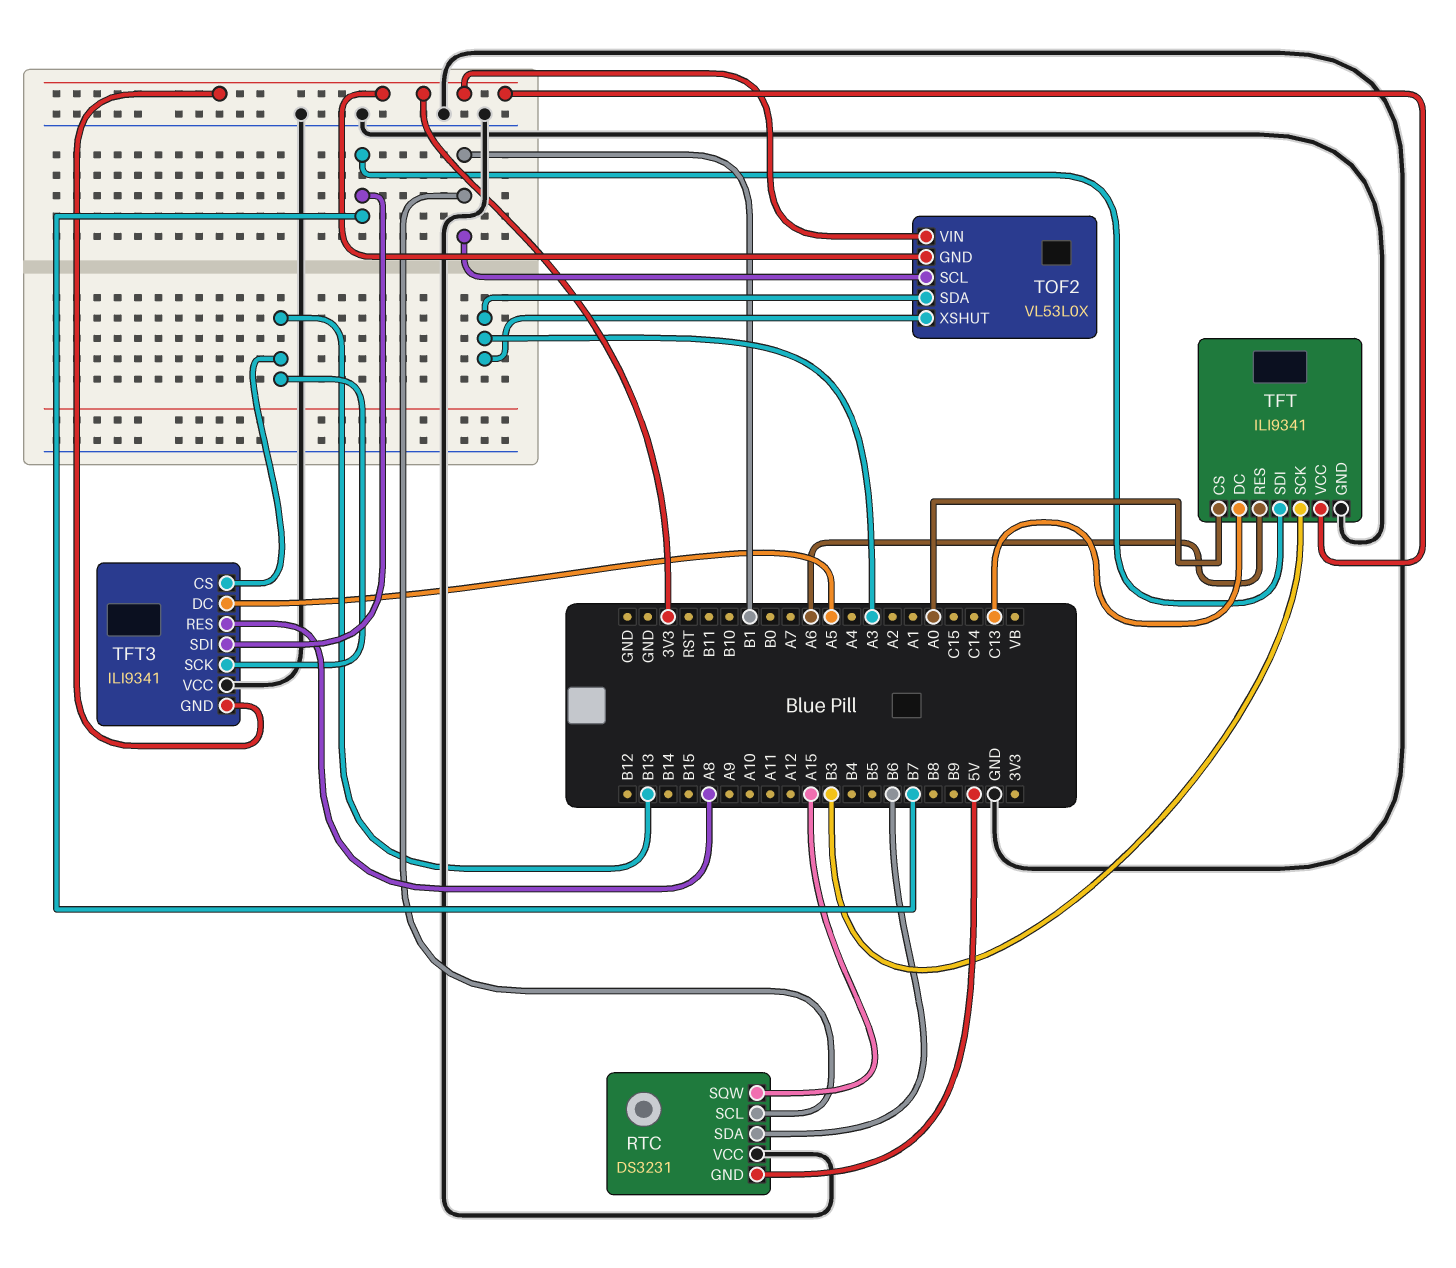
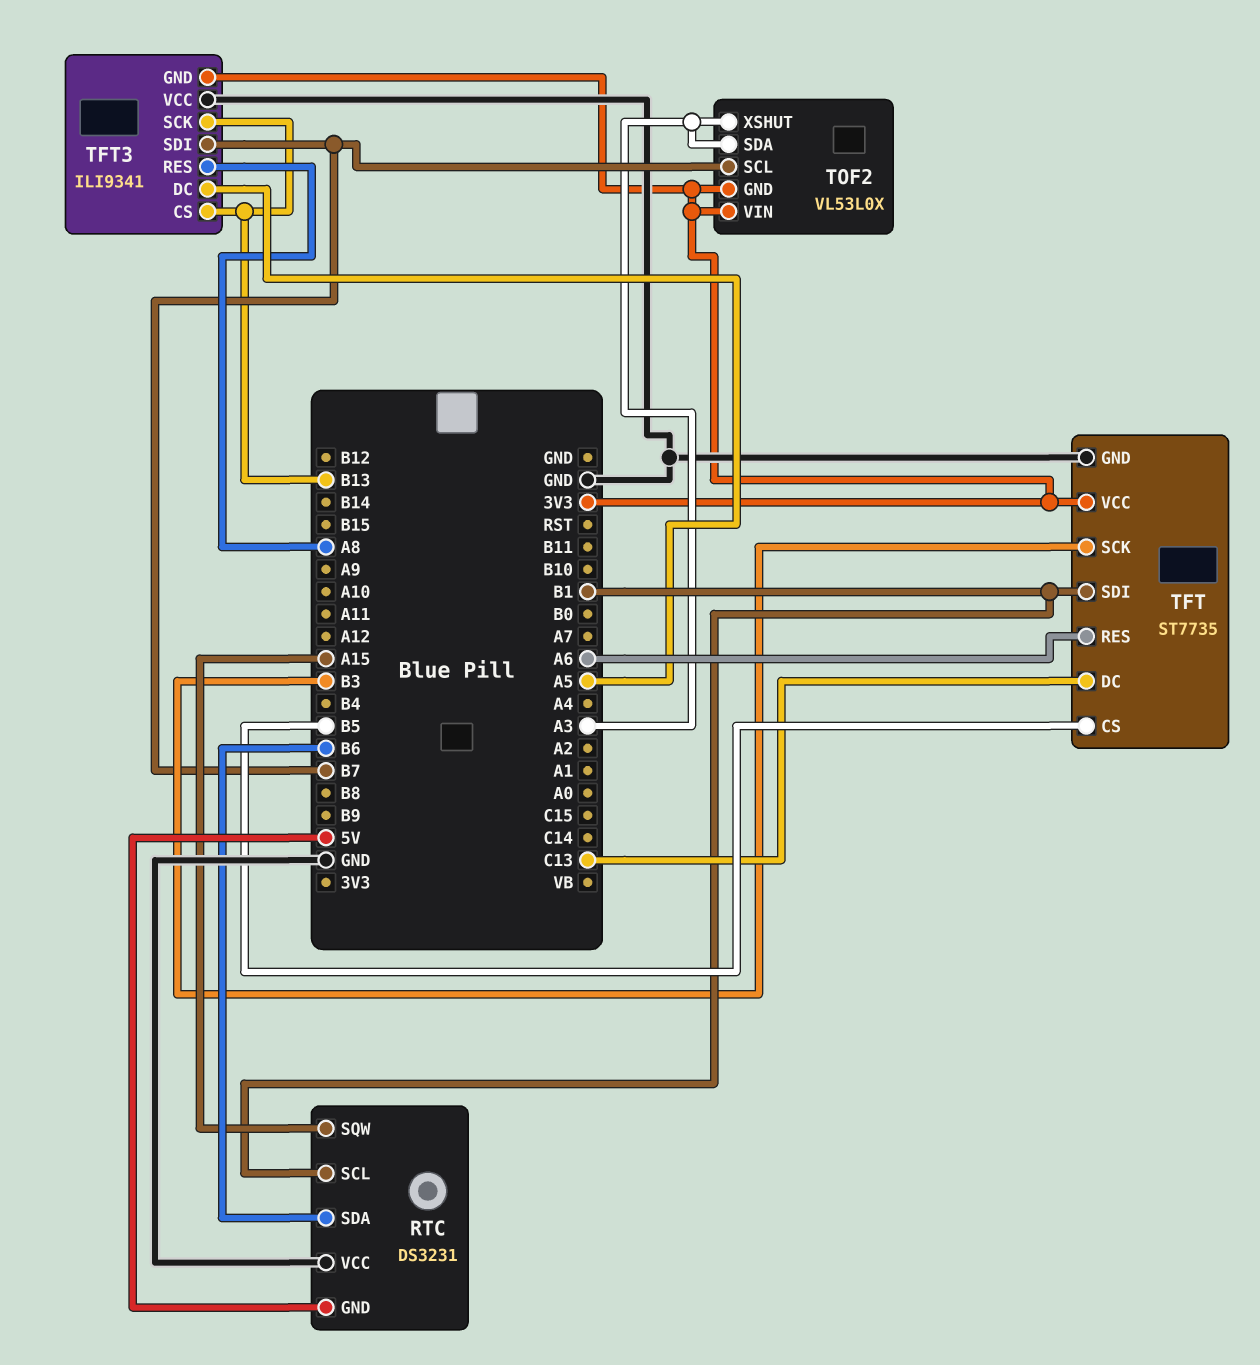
TFT: ILI9341 -> ST7735
TFT pin CS: A0 -> B5
TFT pin SDI: B7 -> B1
TOF2 pin SCL: B1 -> B7

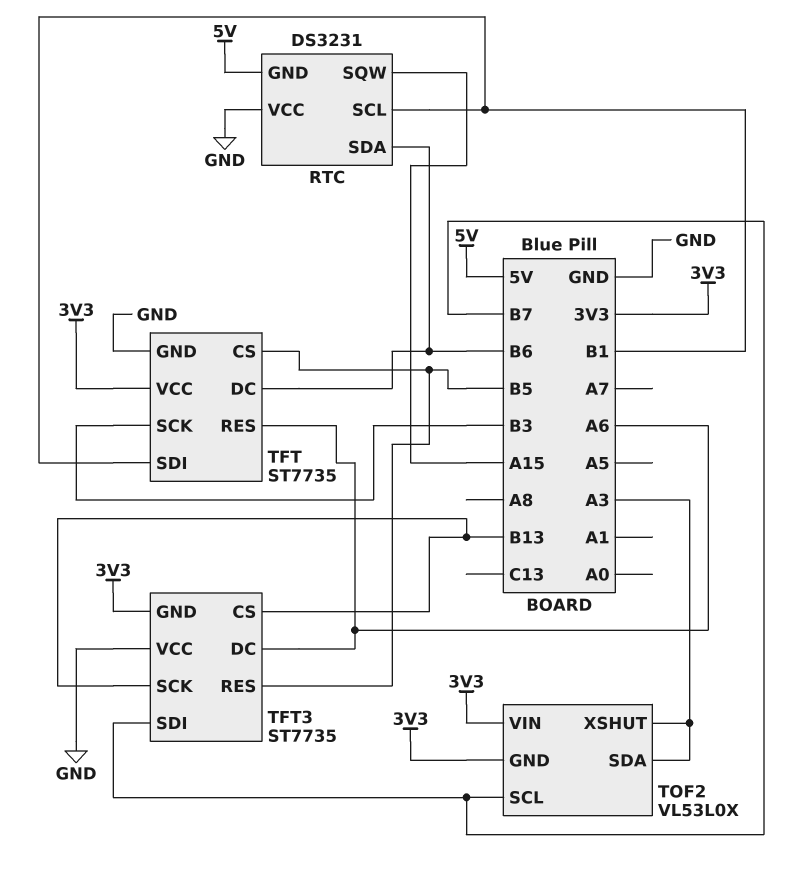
TFT pin DC: C13 -> B6
TFT3: ILI9341 -> ST7735
TFT3 pin DC: A5 -> A6
TFT3 pin RES: A8 -> B5

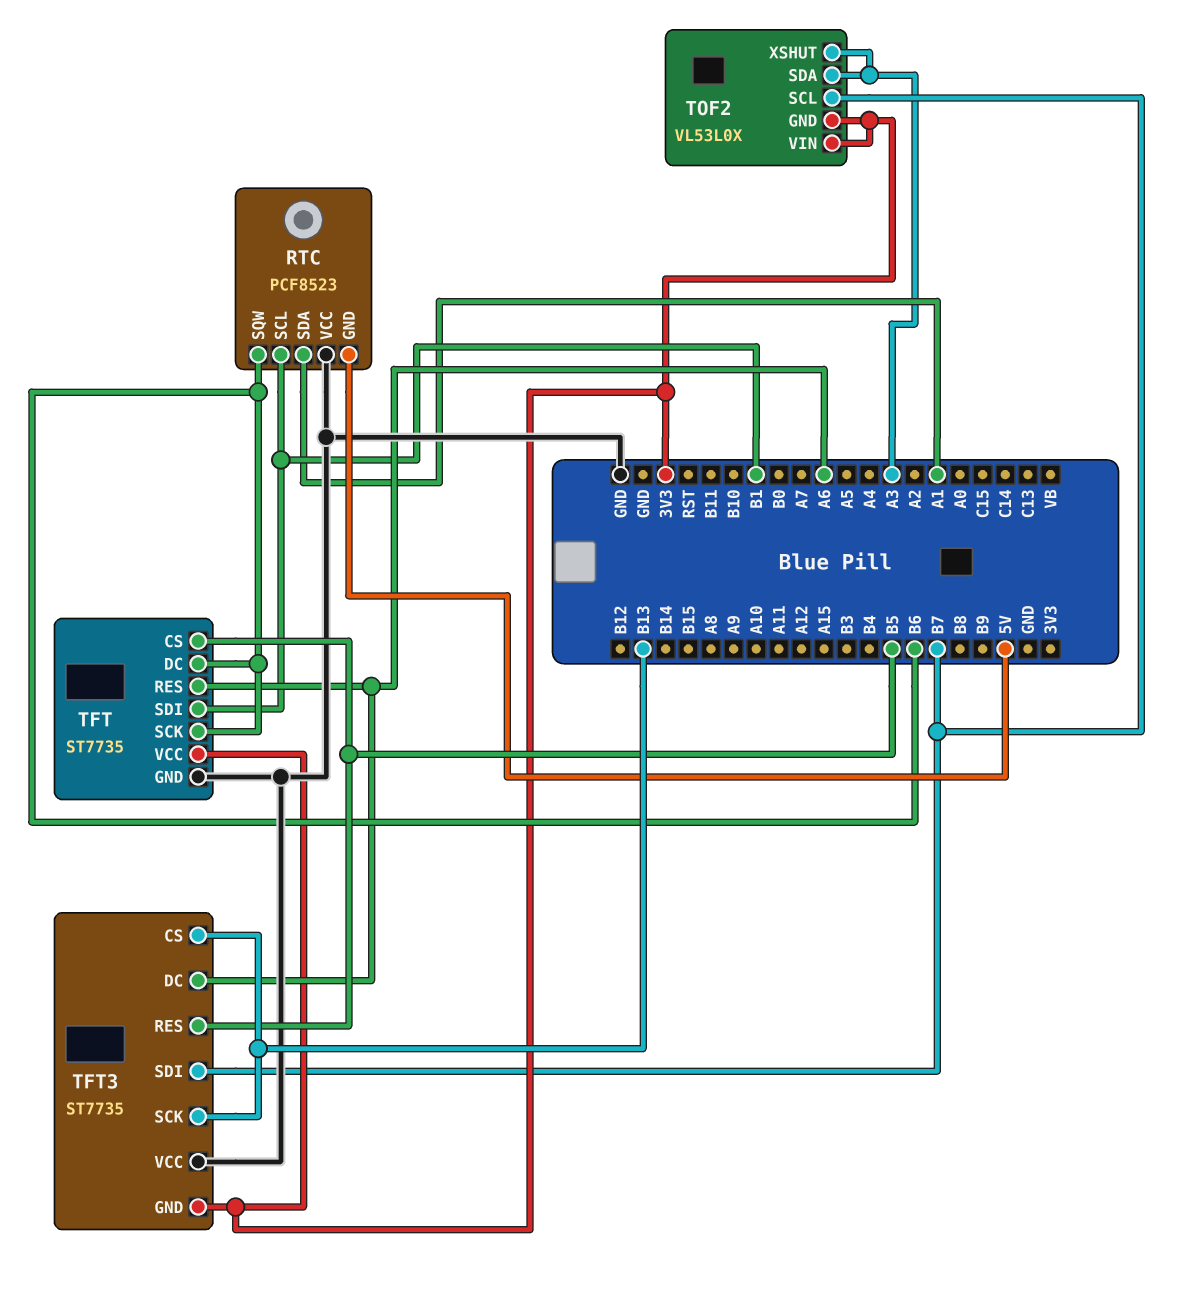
RTC: DS3231 -> PCF8523
RTC pin SDA: B6 -> A1
RTC pin SQW: A15 -> B6
TFT pin SCK: B3 -> B6

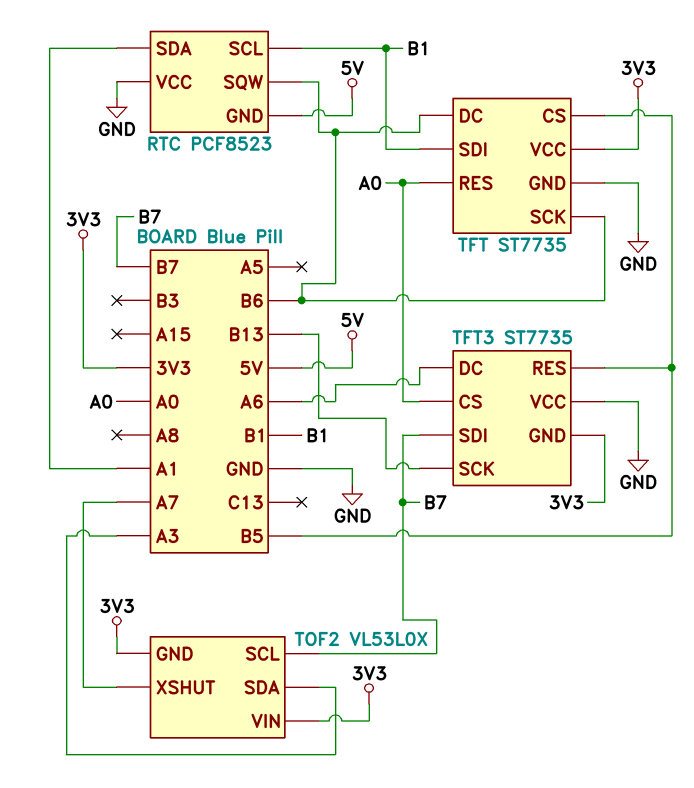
TFT pin RES: A6 -> A0
TFT3 pin CS: B13 -> A0
TOF2 pin XSHUT: A3 -> A7

